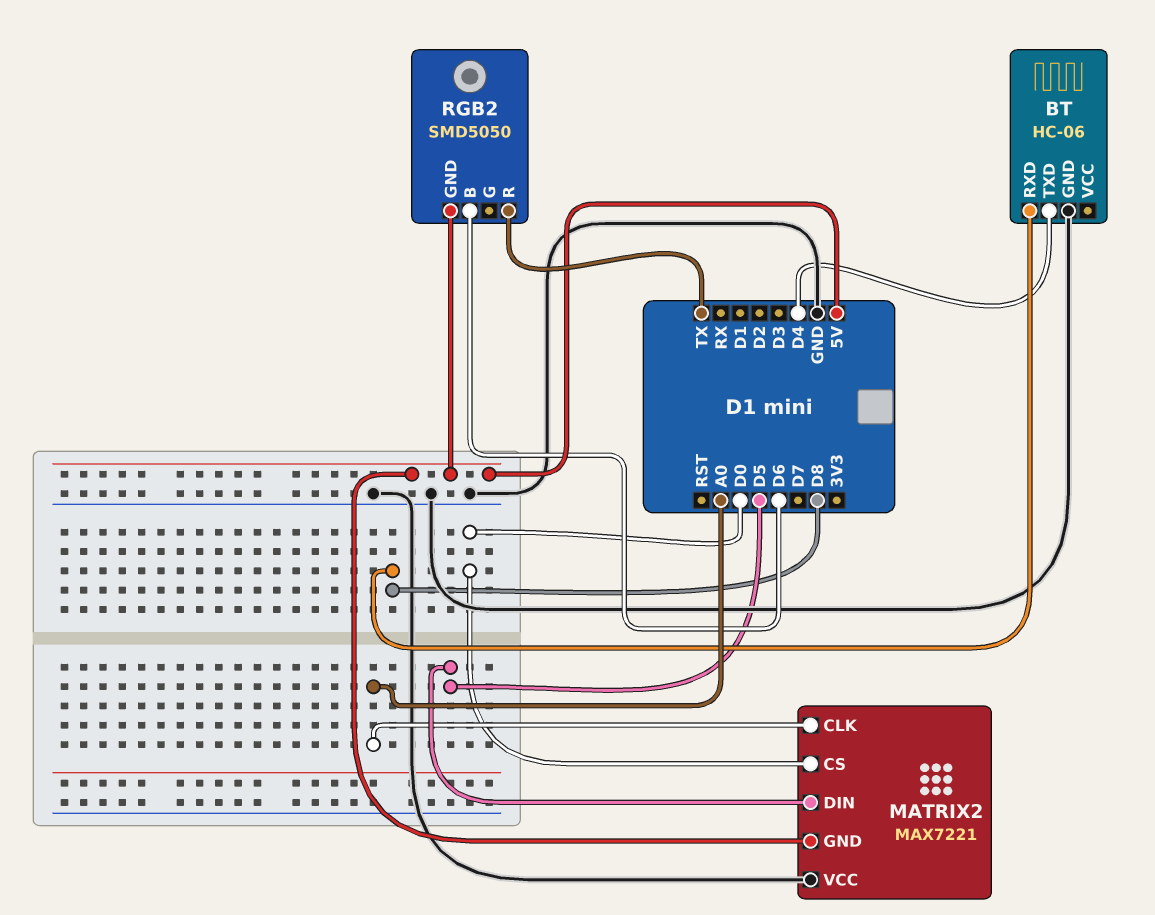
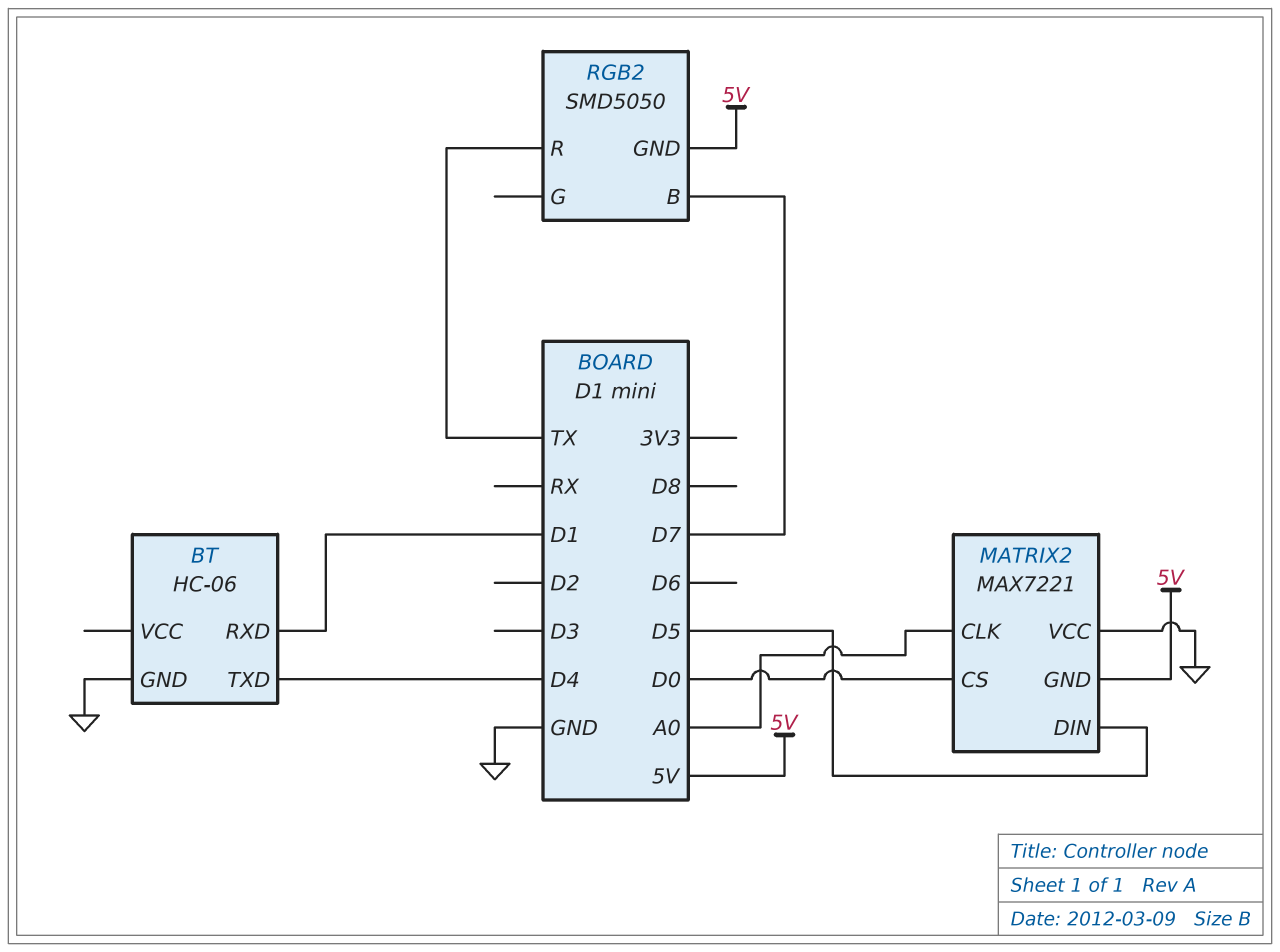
BT pin RXD: D8 -> D1
RGB2 pin B: D6 -> D7

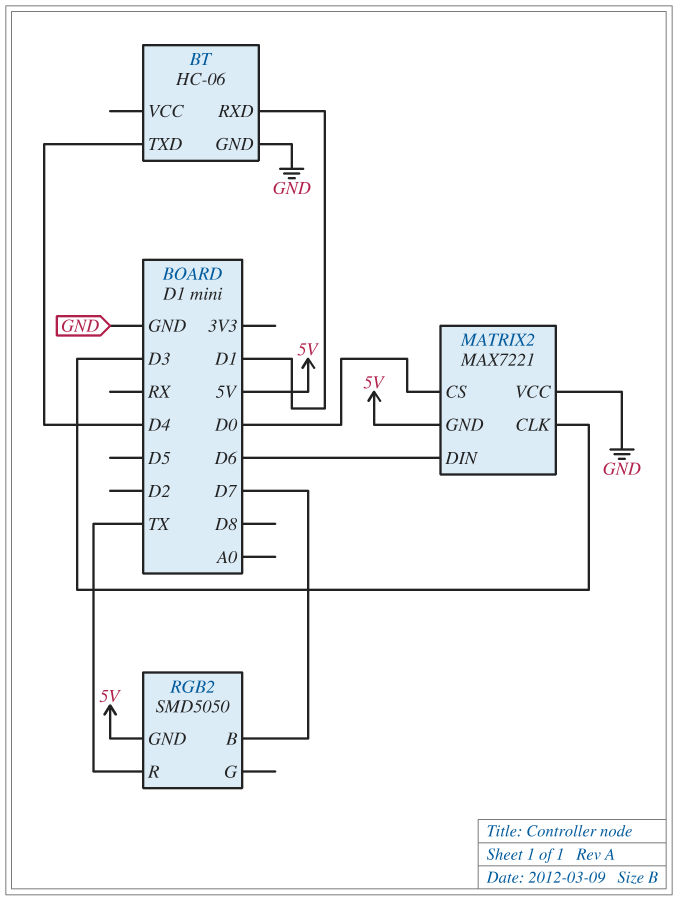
MATRIX2 pin CLK: A0 -> D3
MATRIX2 pin DIN: D5 -> D6

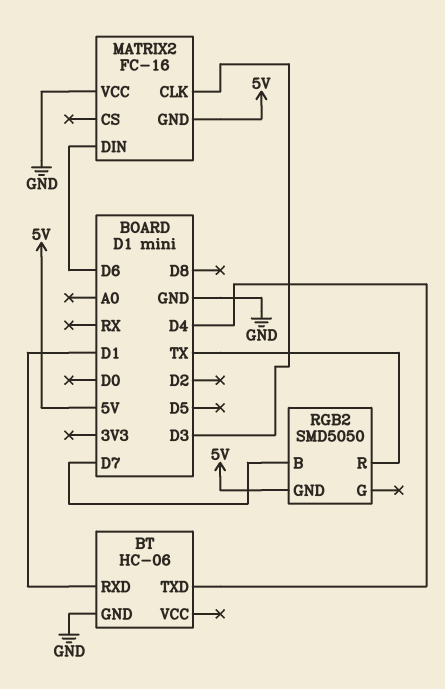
MATRIX2: MAX7221 -> FC-16
MATRIX2 pin CS: D0 -> none

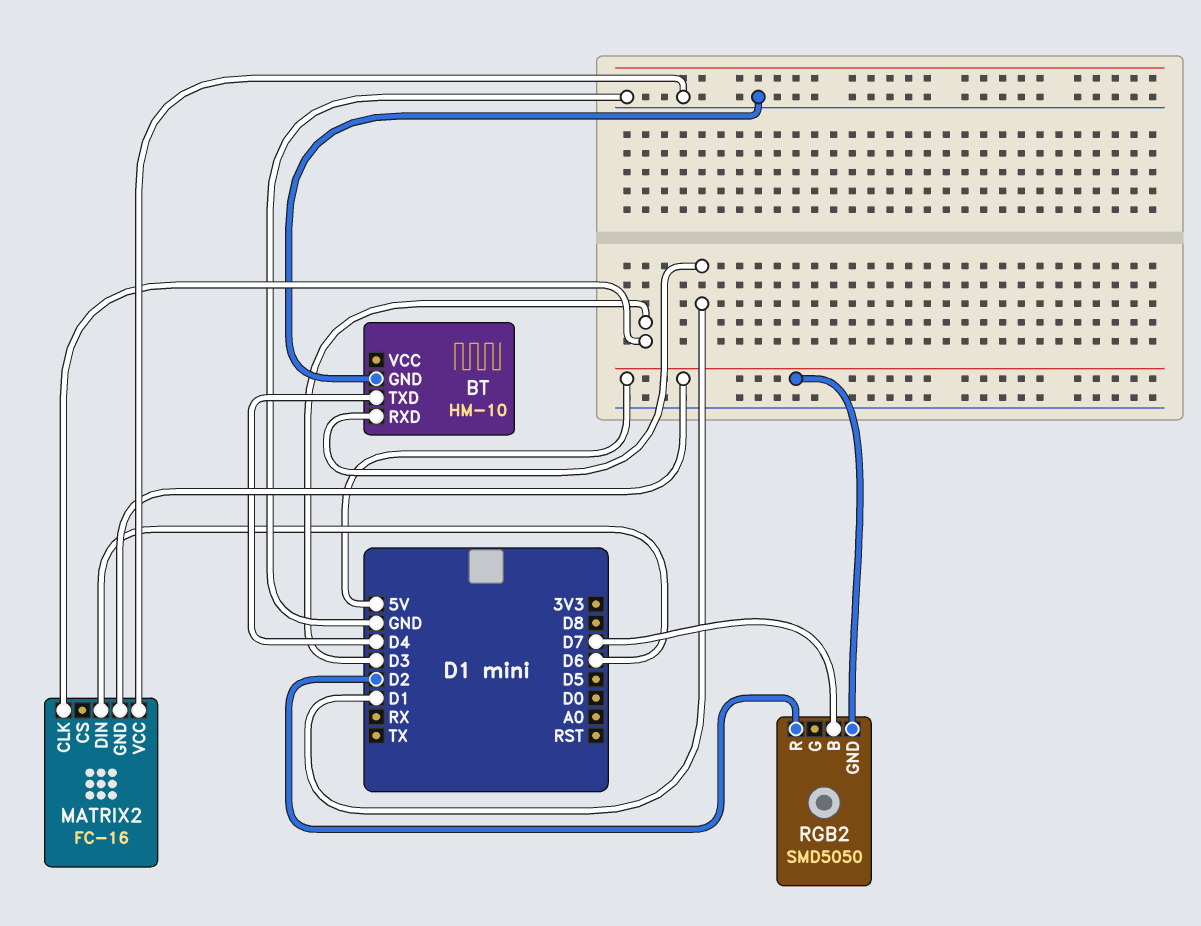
BT: HC-06 -> HM-10
RGB2 pin R: TX -> D2

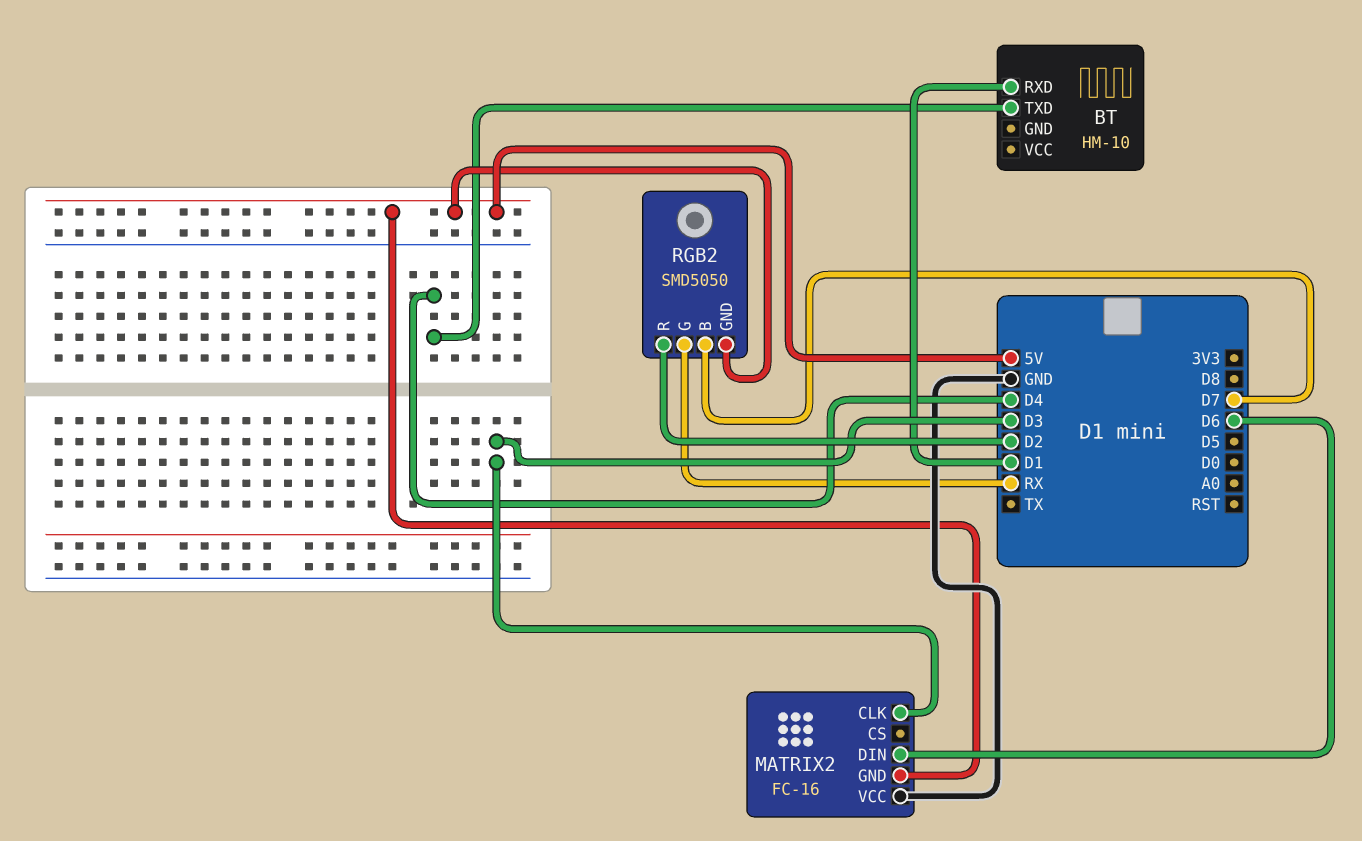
BT pin GND: GND -> none
RGB2 pin G: none -> RX

